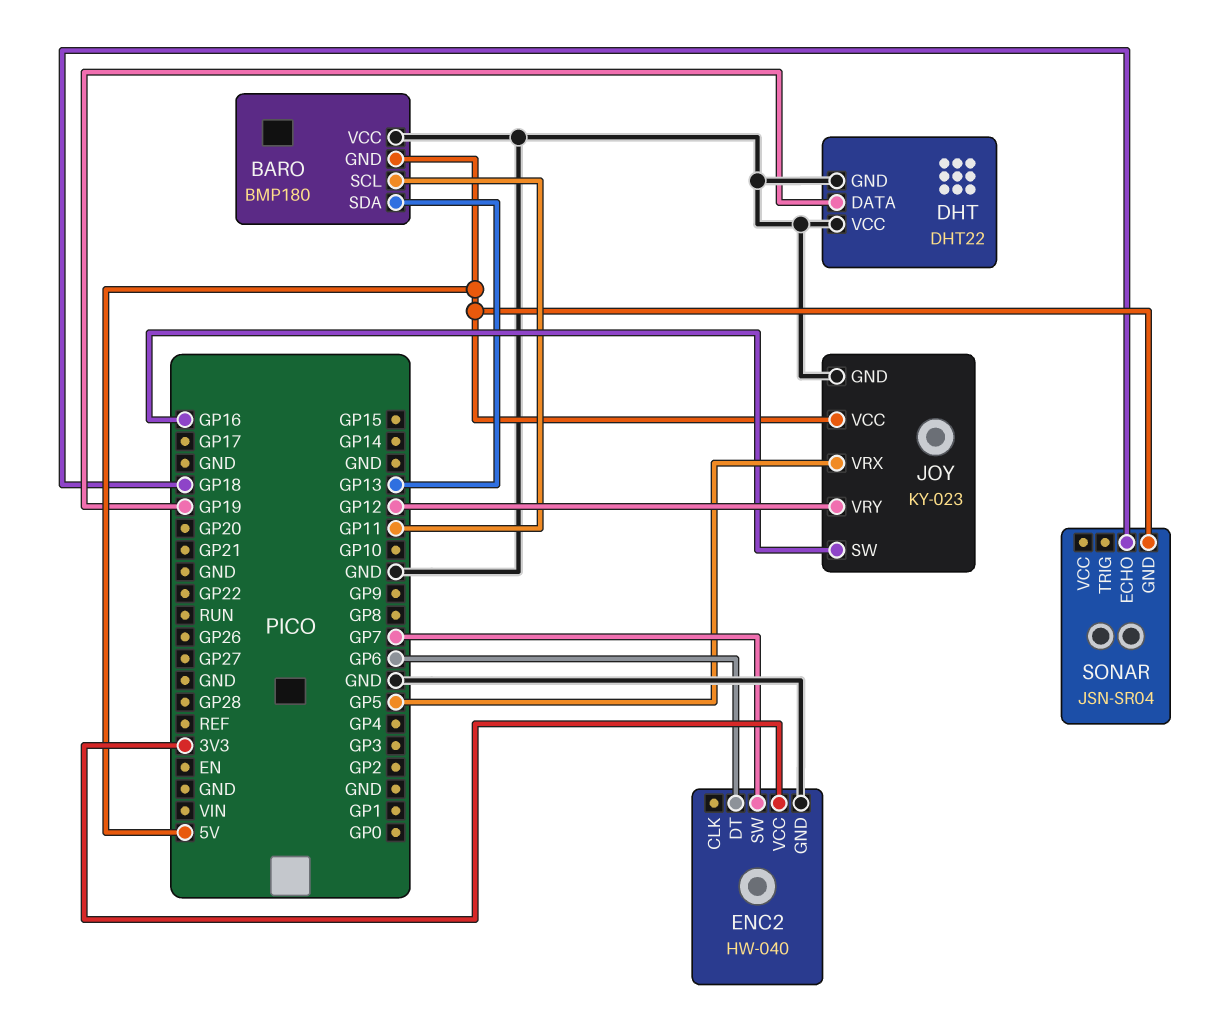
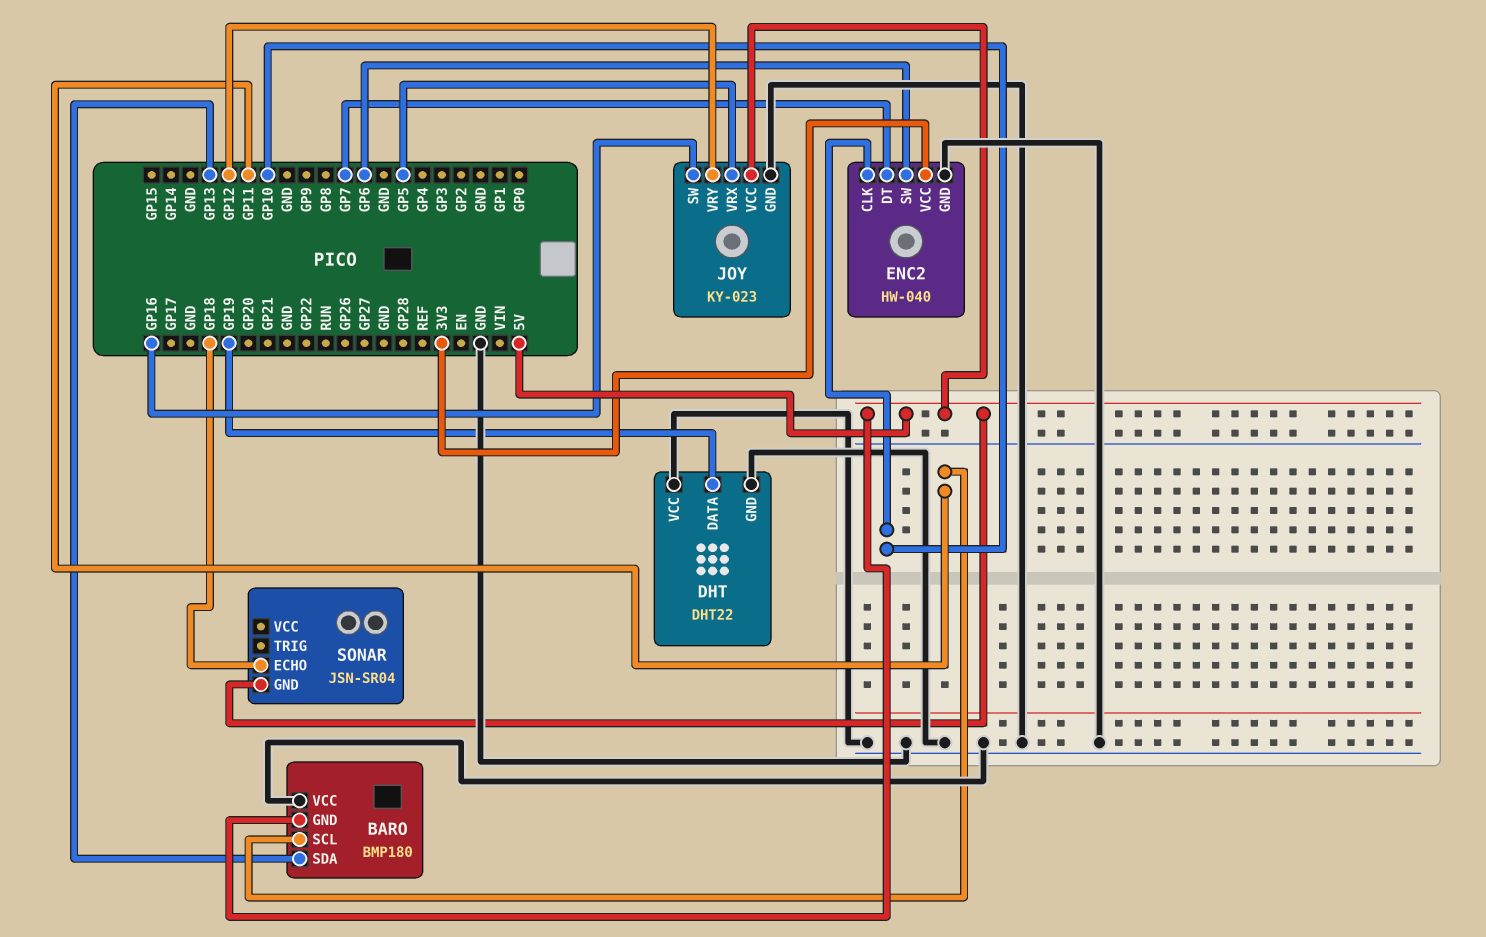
ENC2 pin CLK: none -> GP10
ENC2 pin DT: GP6 -> GP7
ENC2 pin SW: GP7 -> GP6

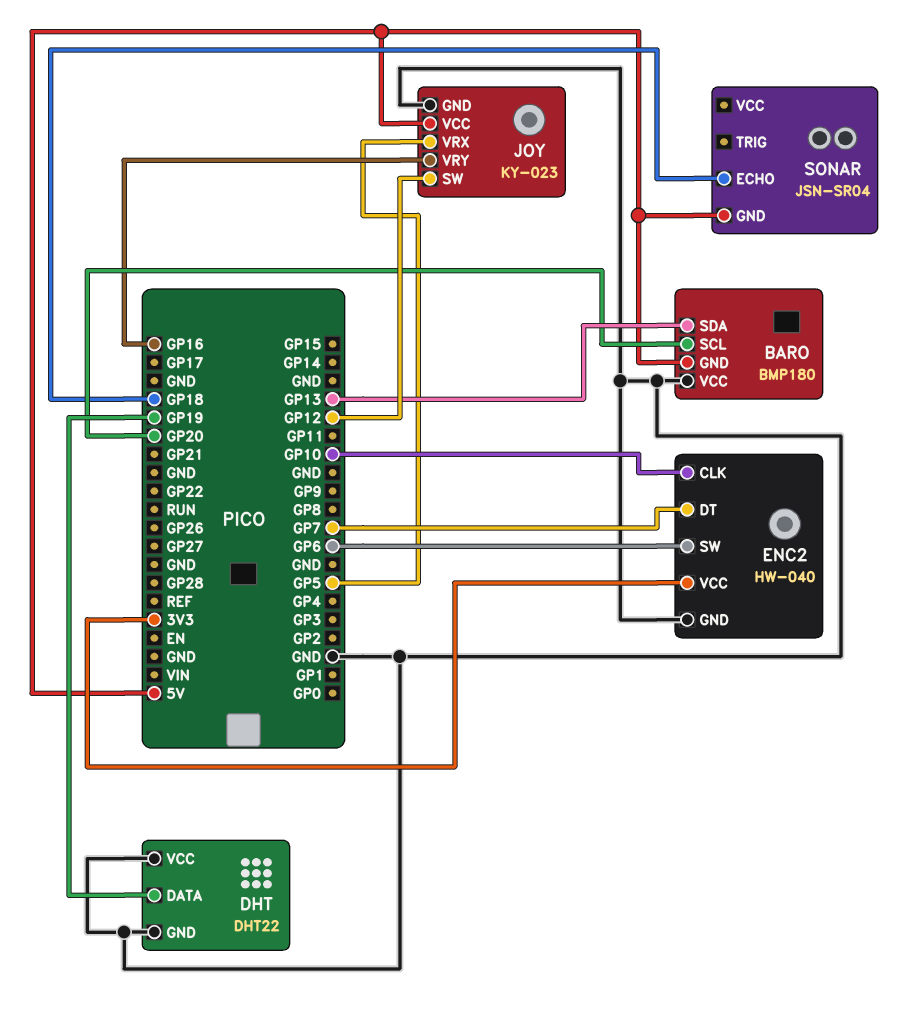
BARO pin SCL: GP11 -> GP20
JOY pin SW: GP16 -> GP12
JOY pin VRY: GP12 -> GP16

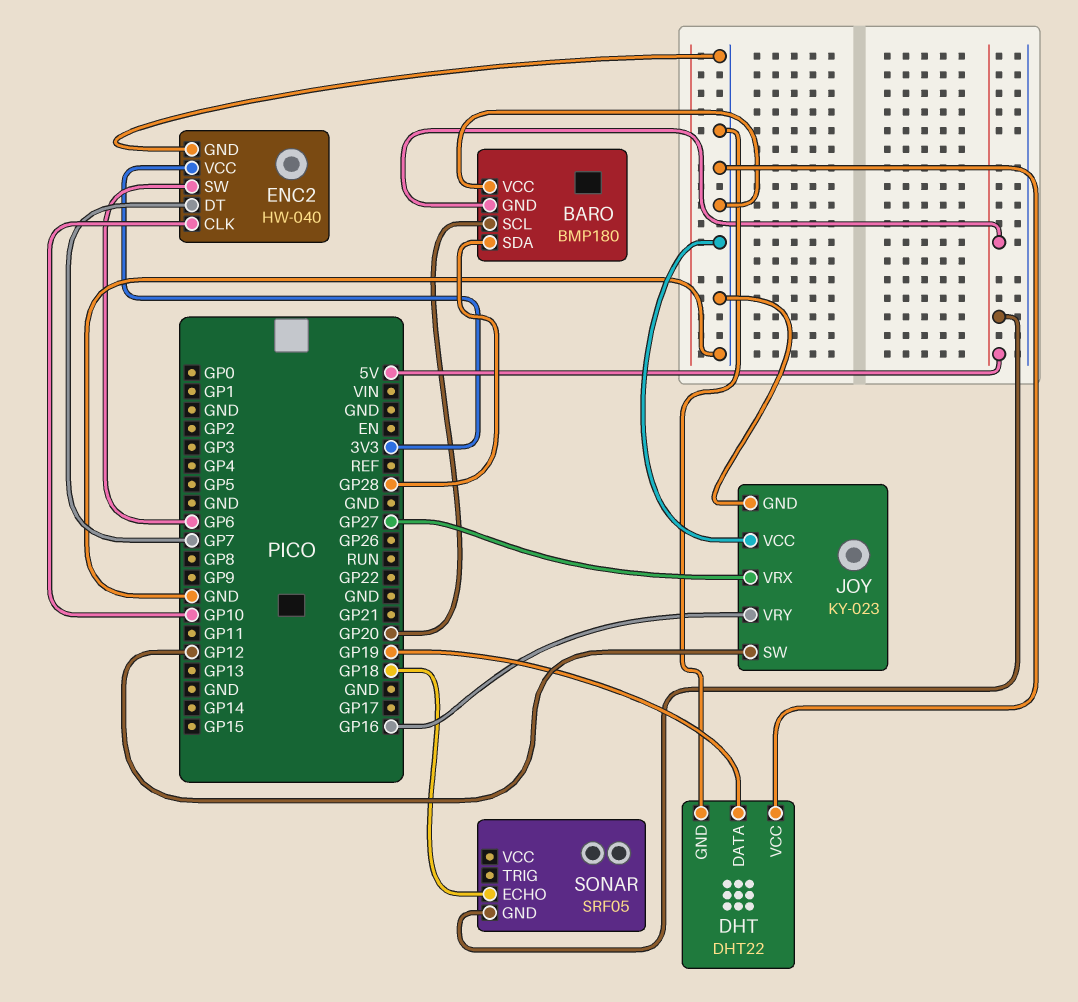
BARO pin SDA: GP13 -> GP28
JOY pin VCC: 5V -> GND
JOY pin VRX: GP5 -> GP27
SONAR: JSN-SR04 -> SRF05

